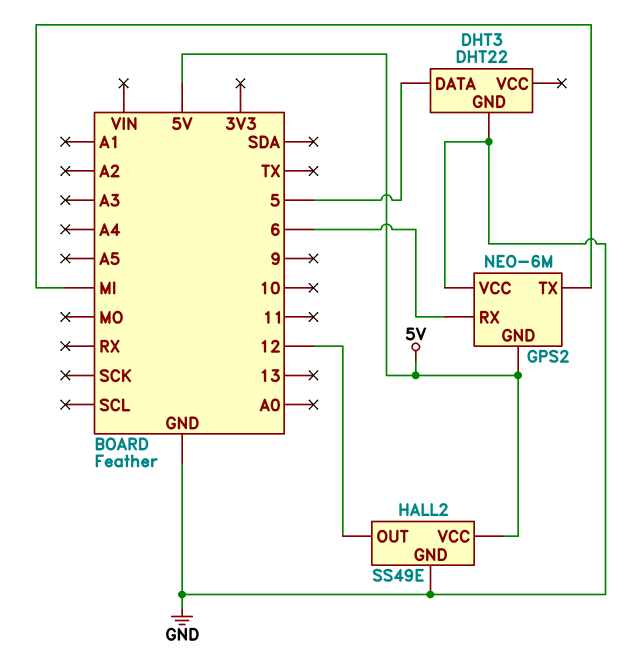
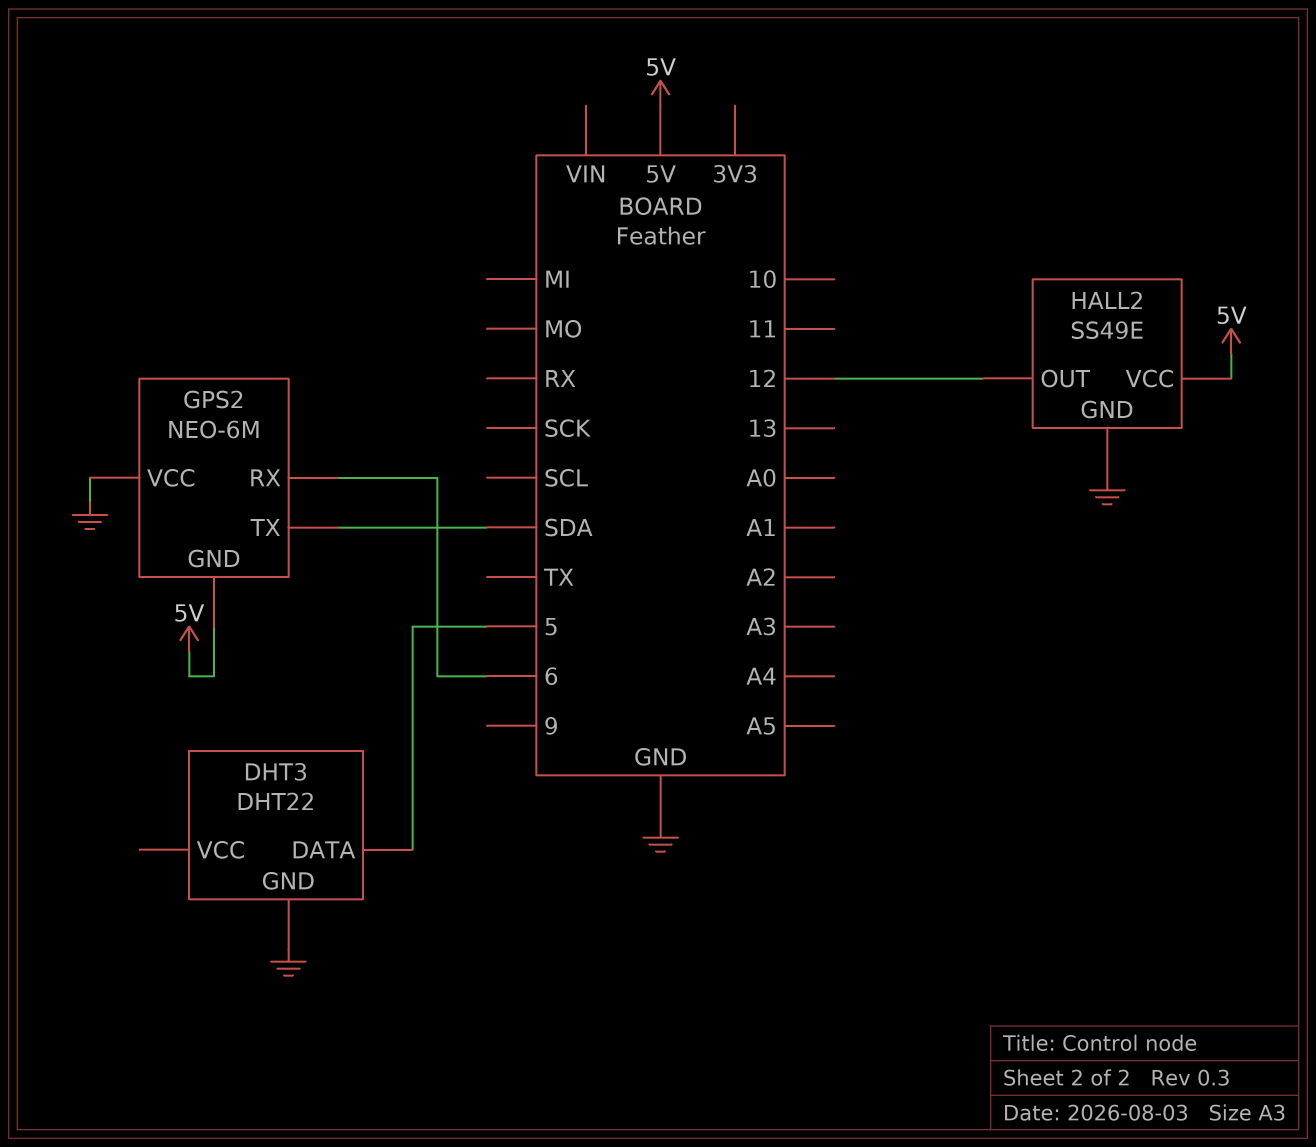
GPS2 pin TX: MI -> SDA

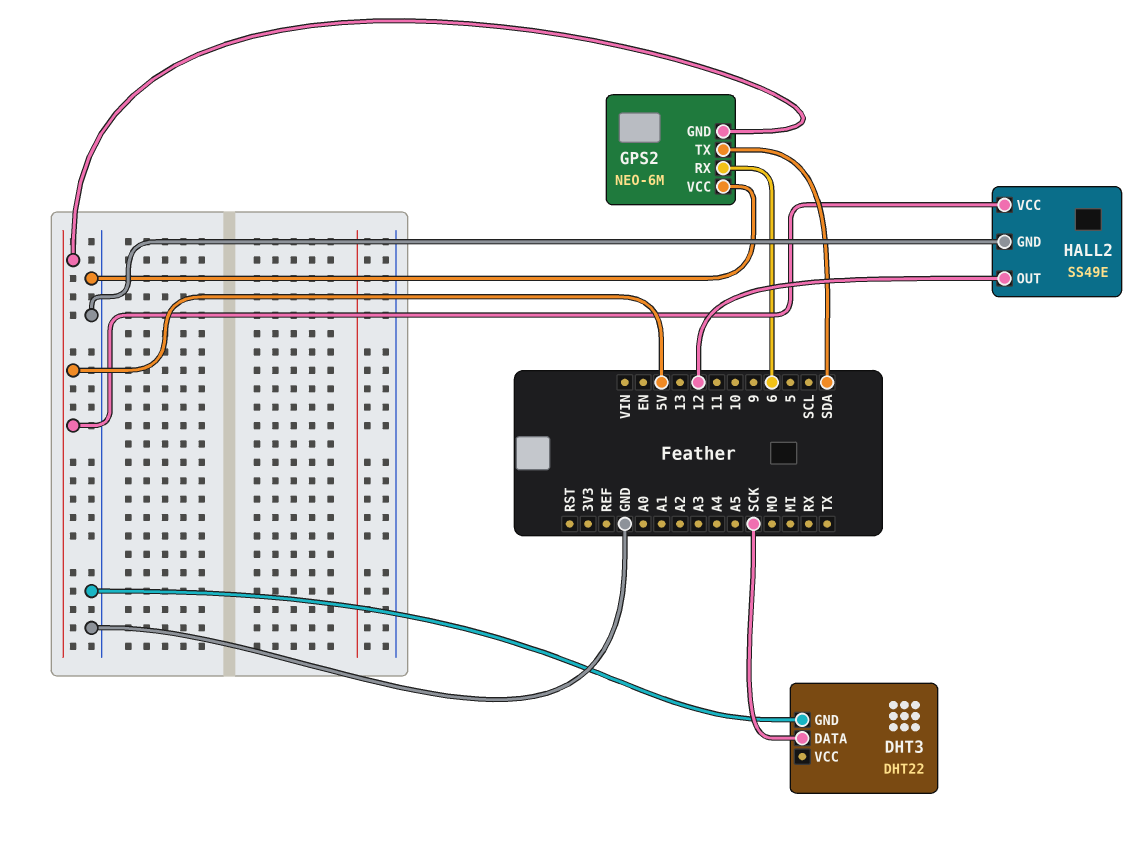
DHT3 pin DATA: 5 -> SCK

